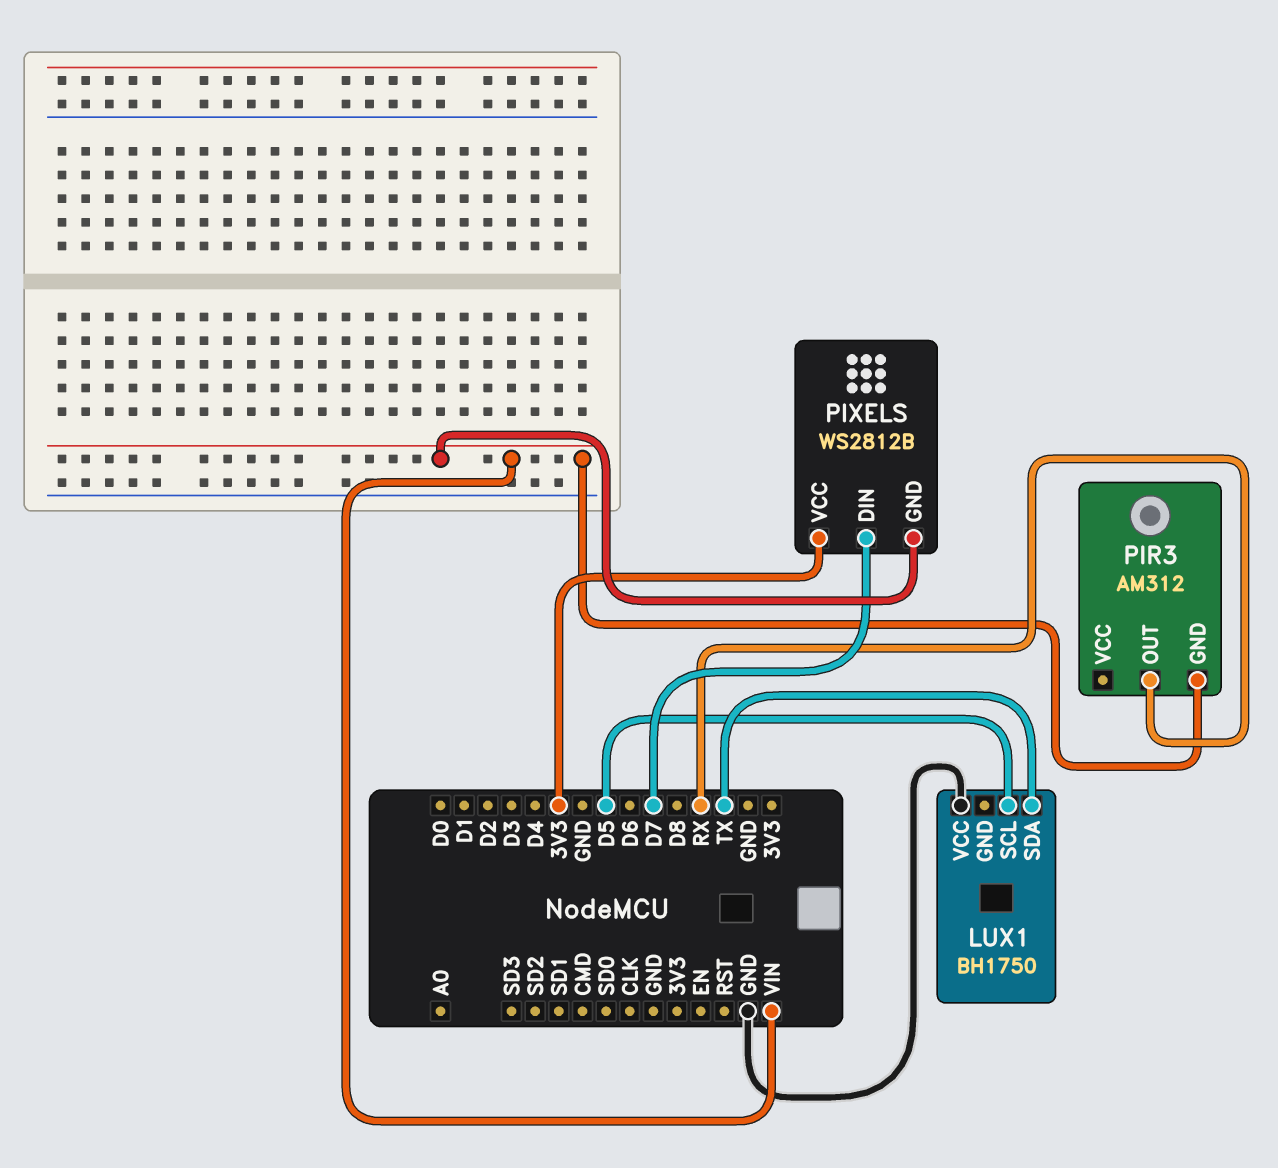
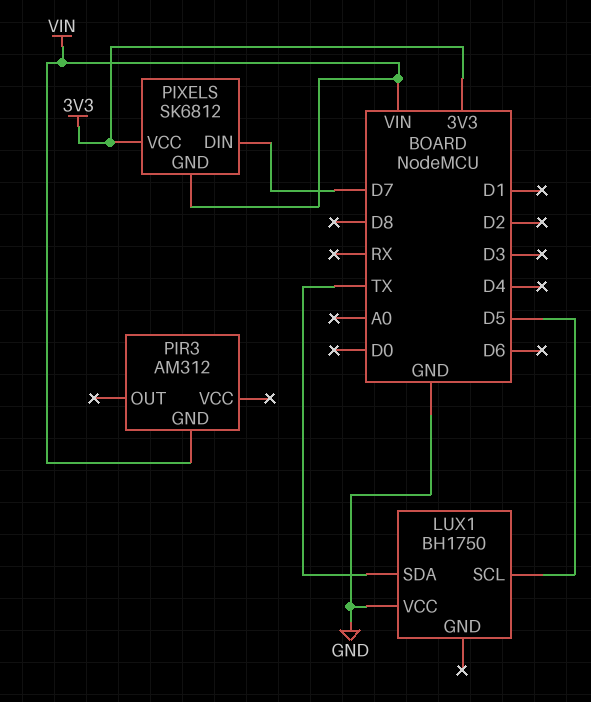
PIR3 pin OUT: RX -> none
PIXELS: WS2812B -> SK6812

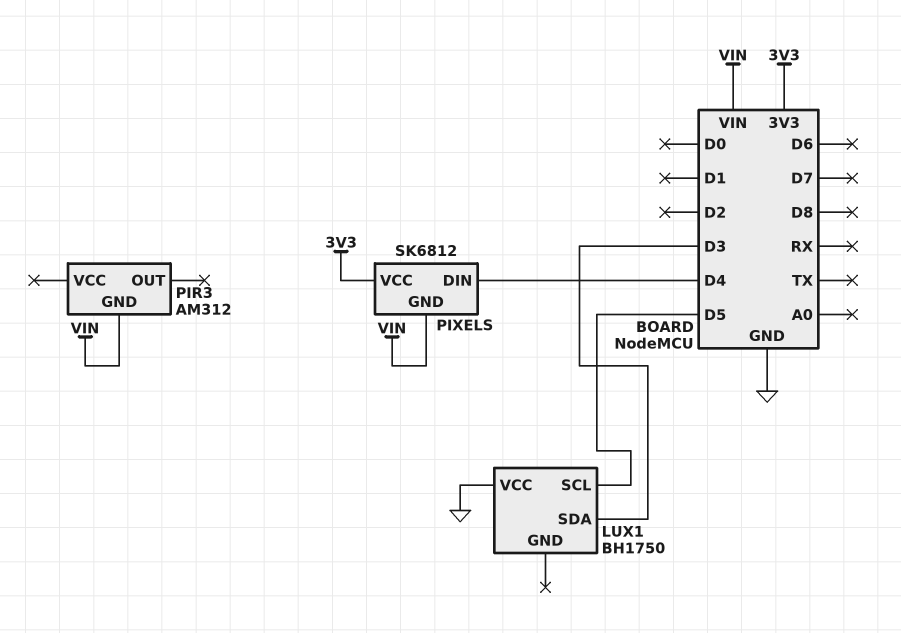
LUX1 pin SDA: TX -> D3
PIXELS pin DIN: D7 -> D4

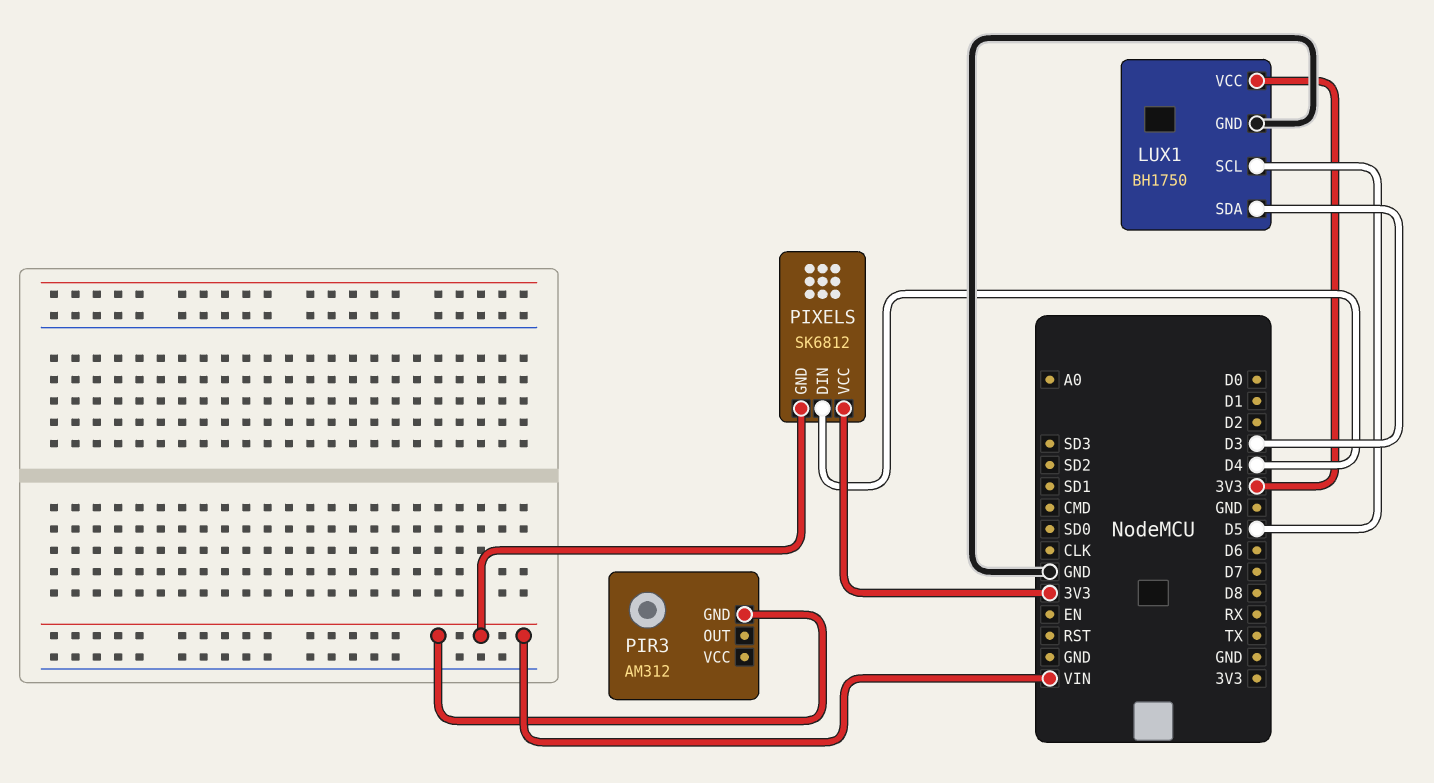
LUX1 pin GND: none -> GND
LUX1 pin VCC: GND -> 3V3

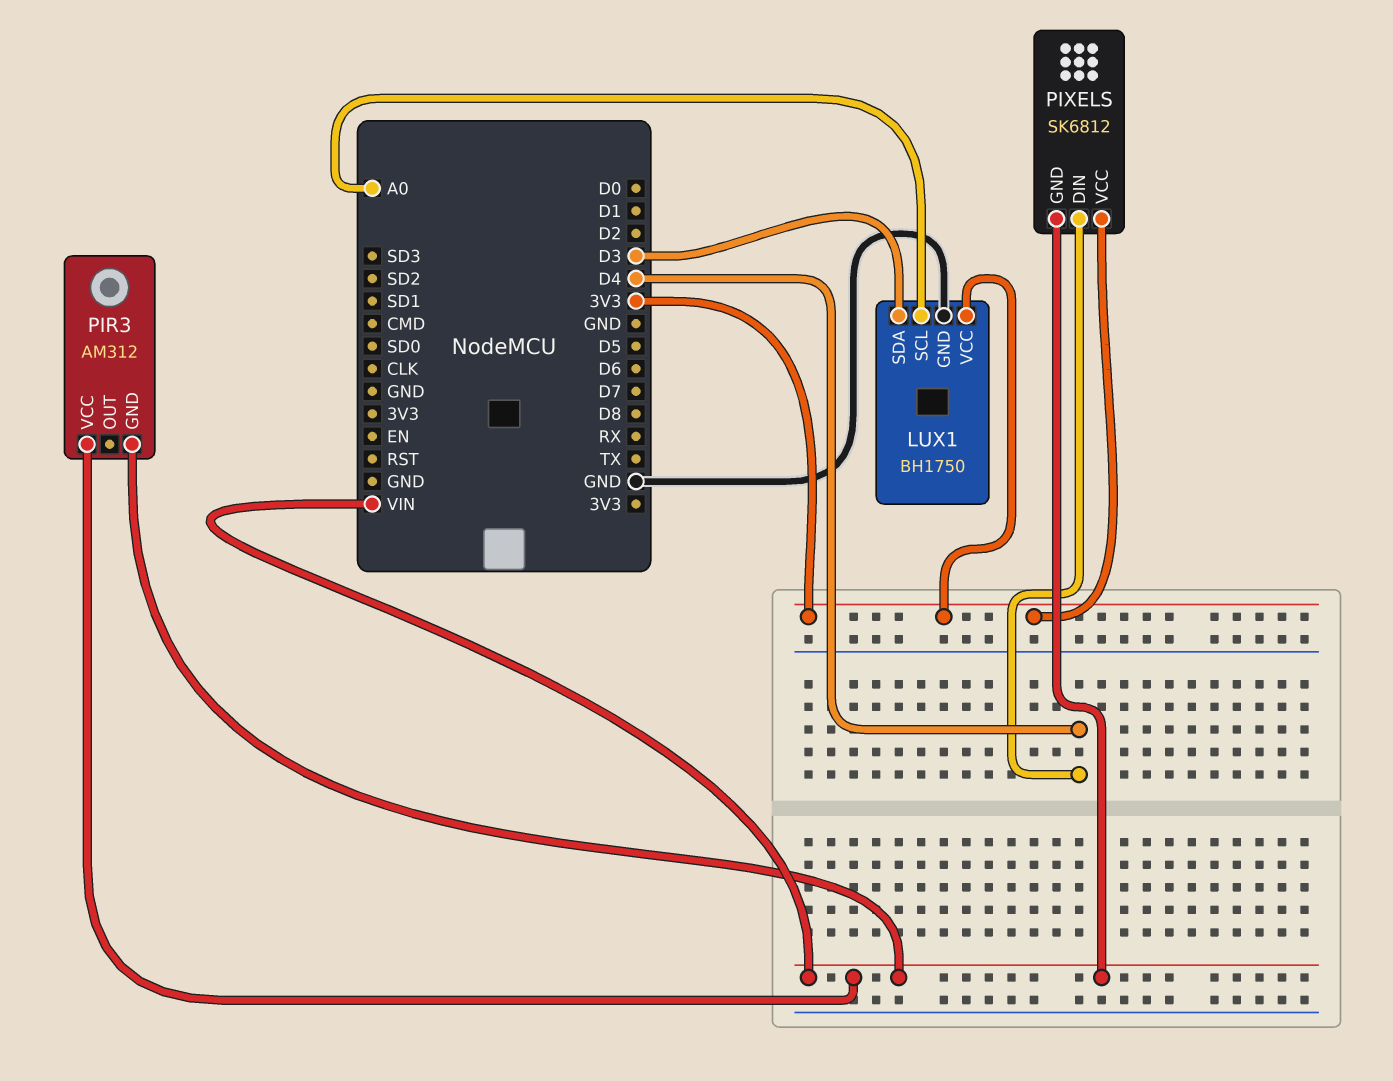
LUX1 pin SCL: D5 -> A0
PIR3 pin VCC: none -> VIN

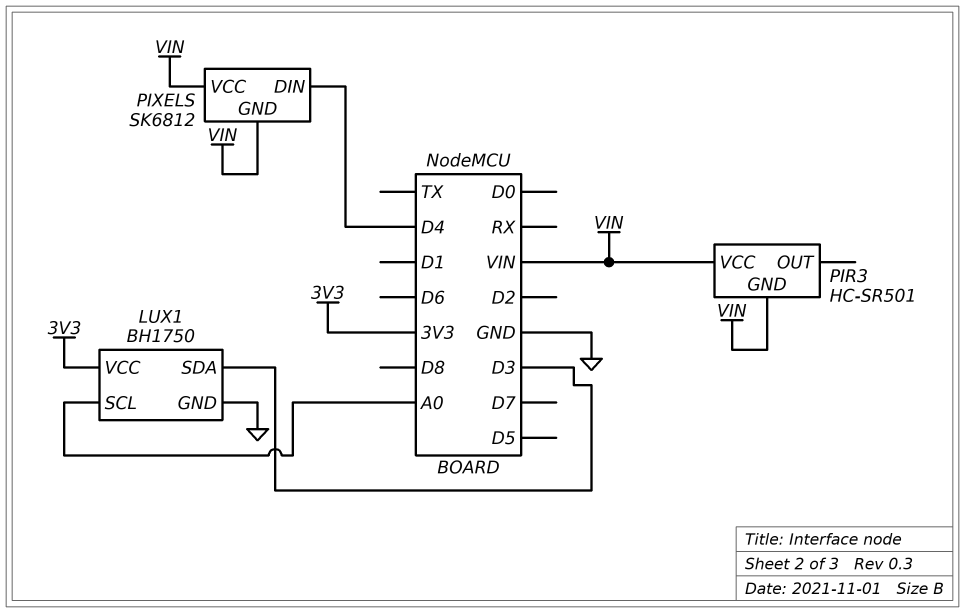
PIR3: AM312 -> HC-SR501
PIXELS pin VCC: 3V3 -> VIN

